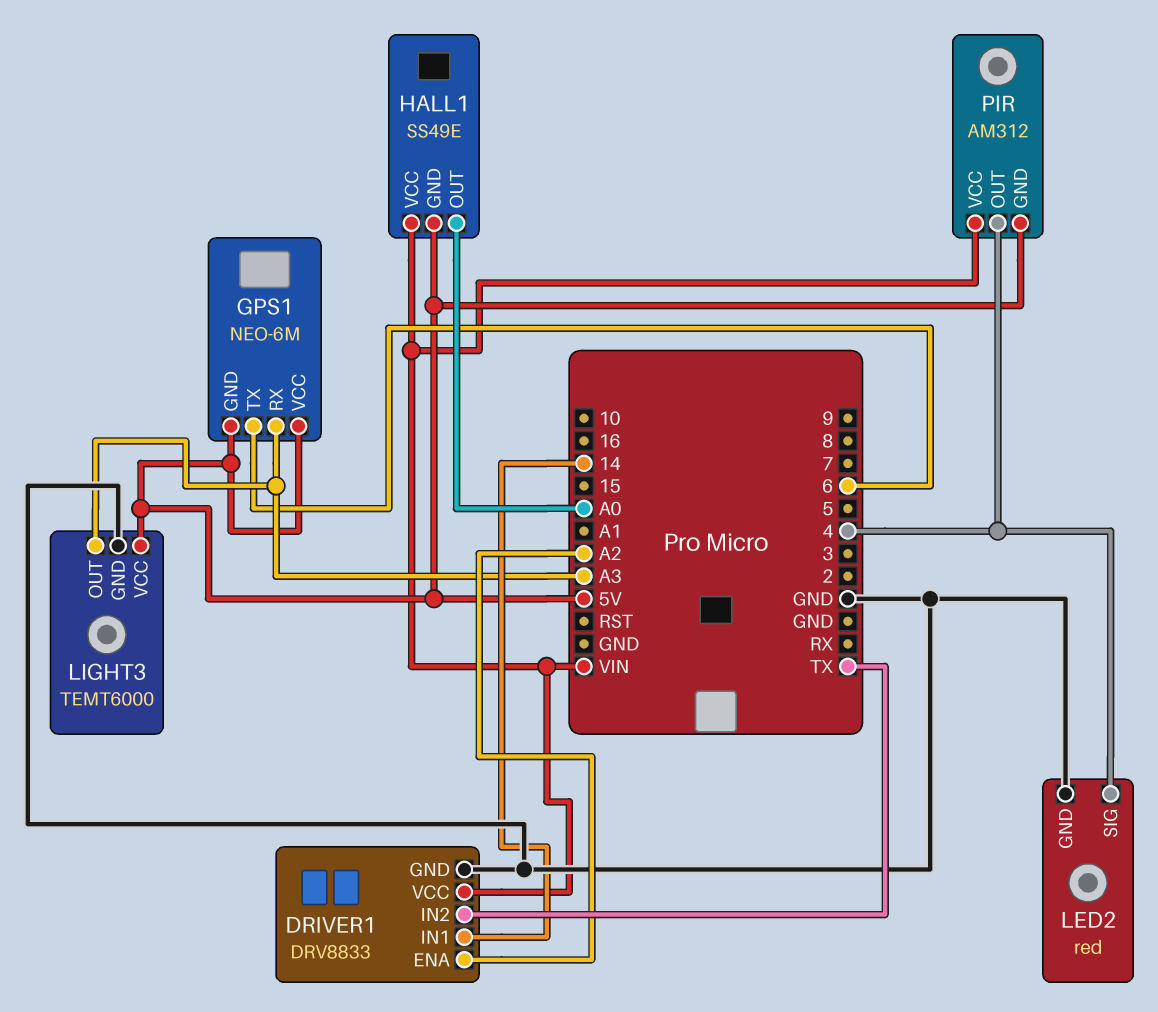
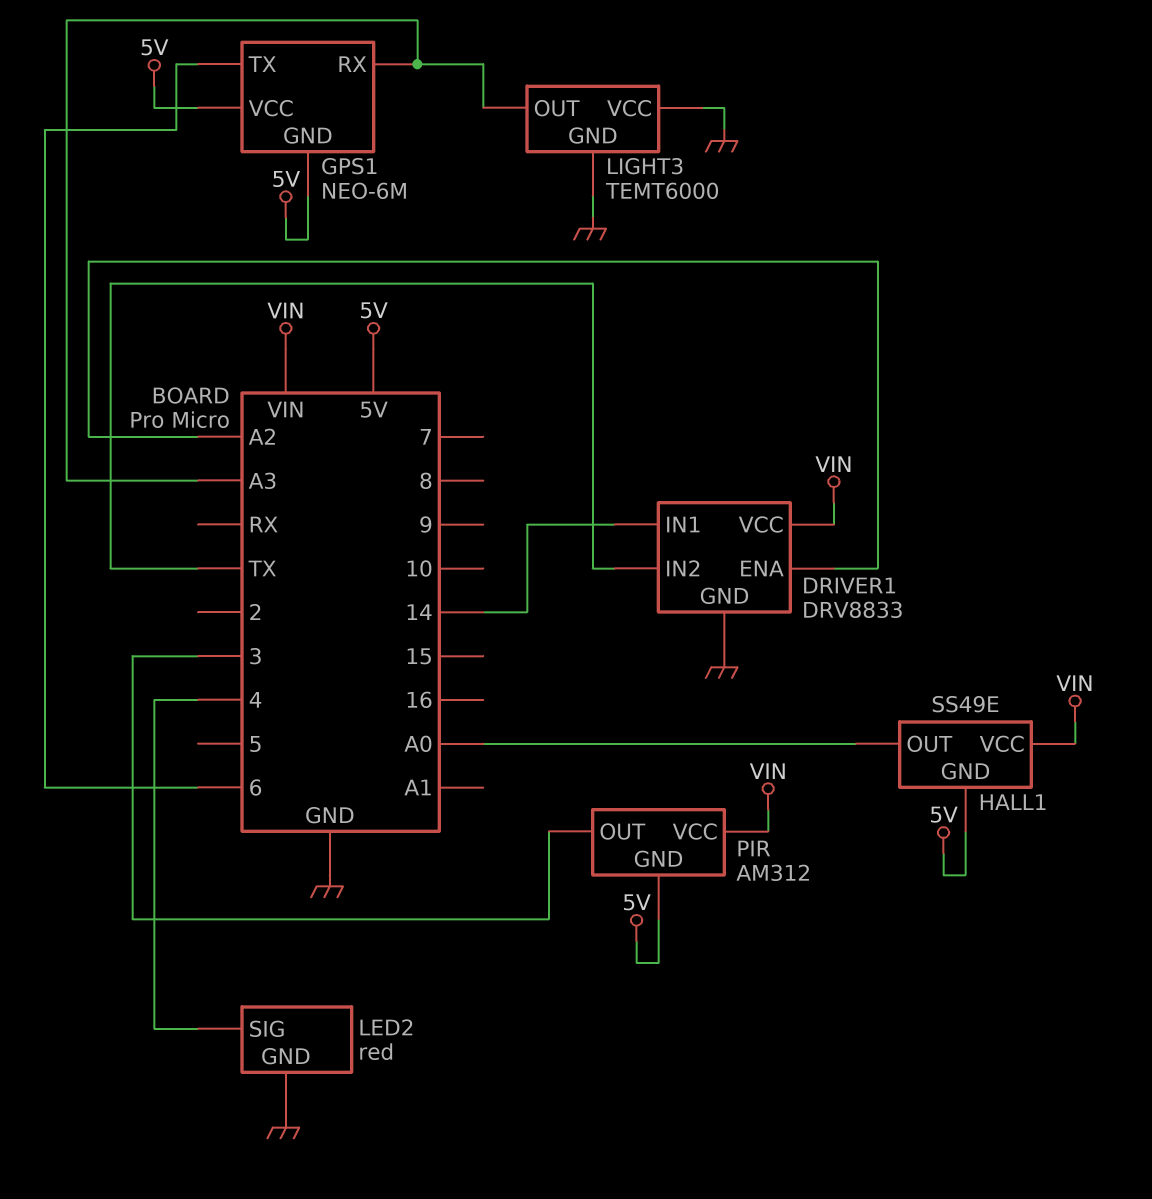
LIGHT3 pin VCC: 5V -> GND
PIR pin OUT: 4 -> 3

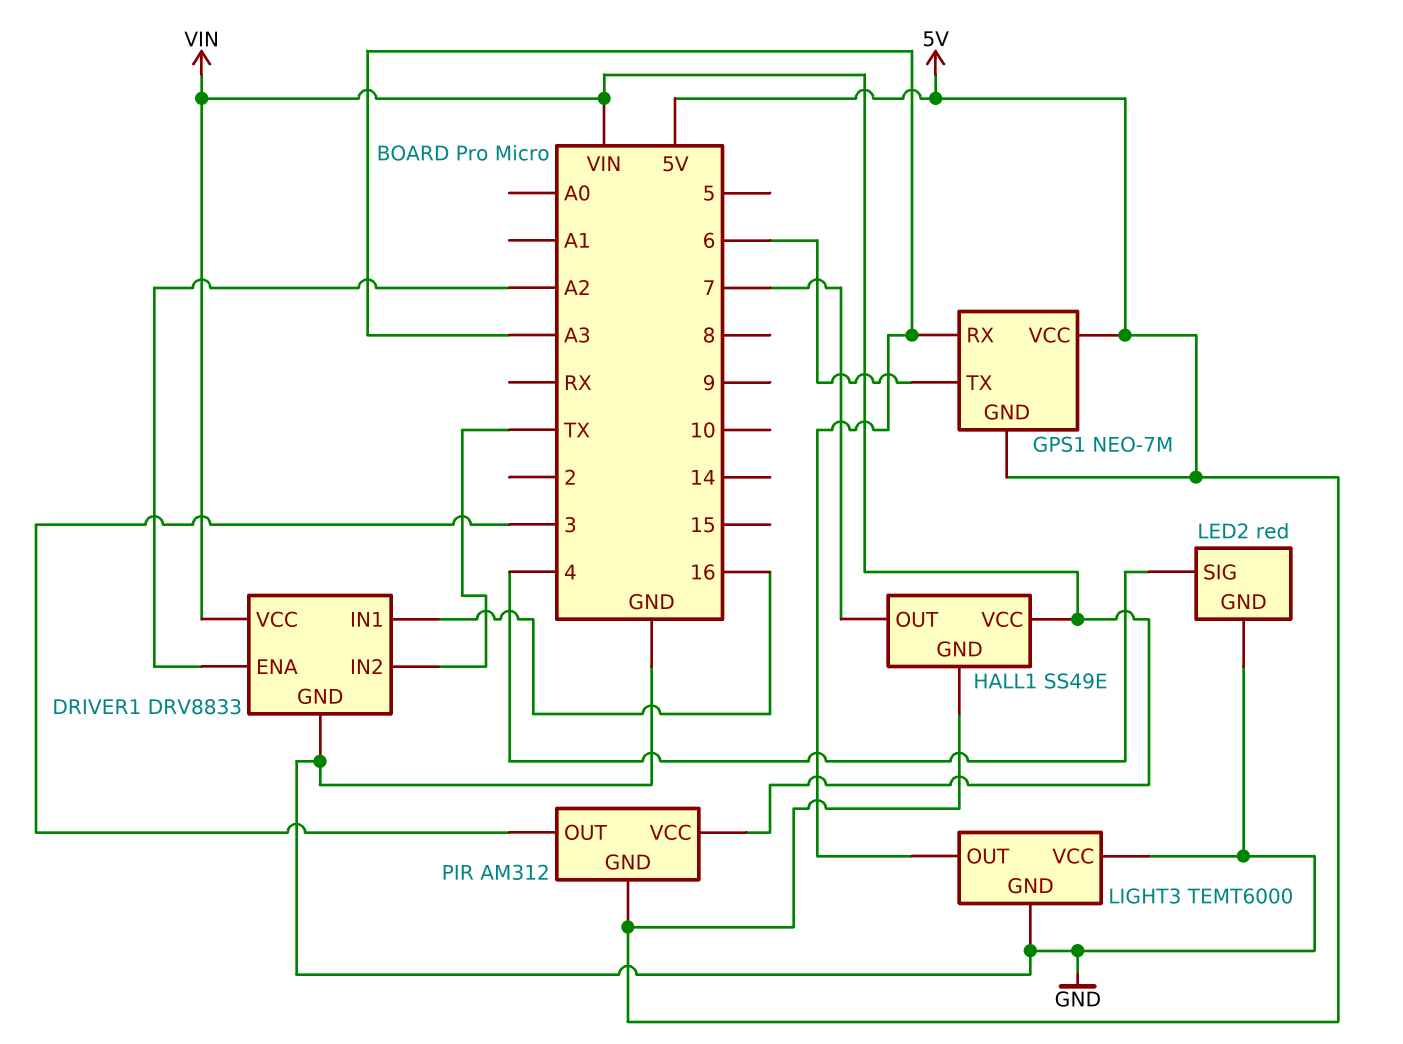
DRIVER1 pin IN1: 14 -> 16
GPS1: NEO-6M -> NEO-7M
HALL1 pin OUT: A0 -> 7

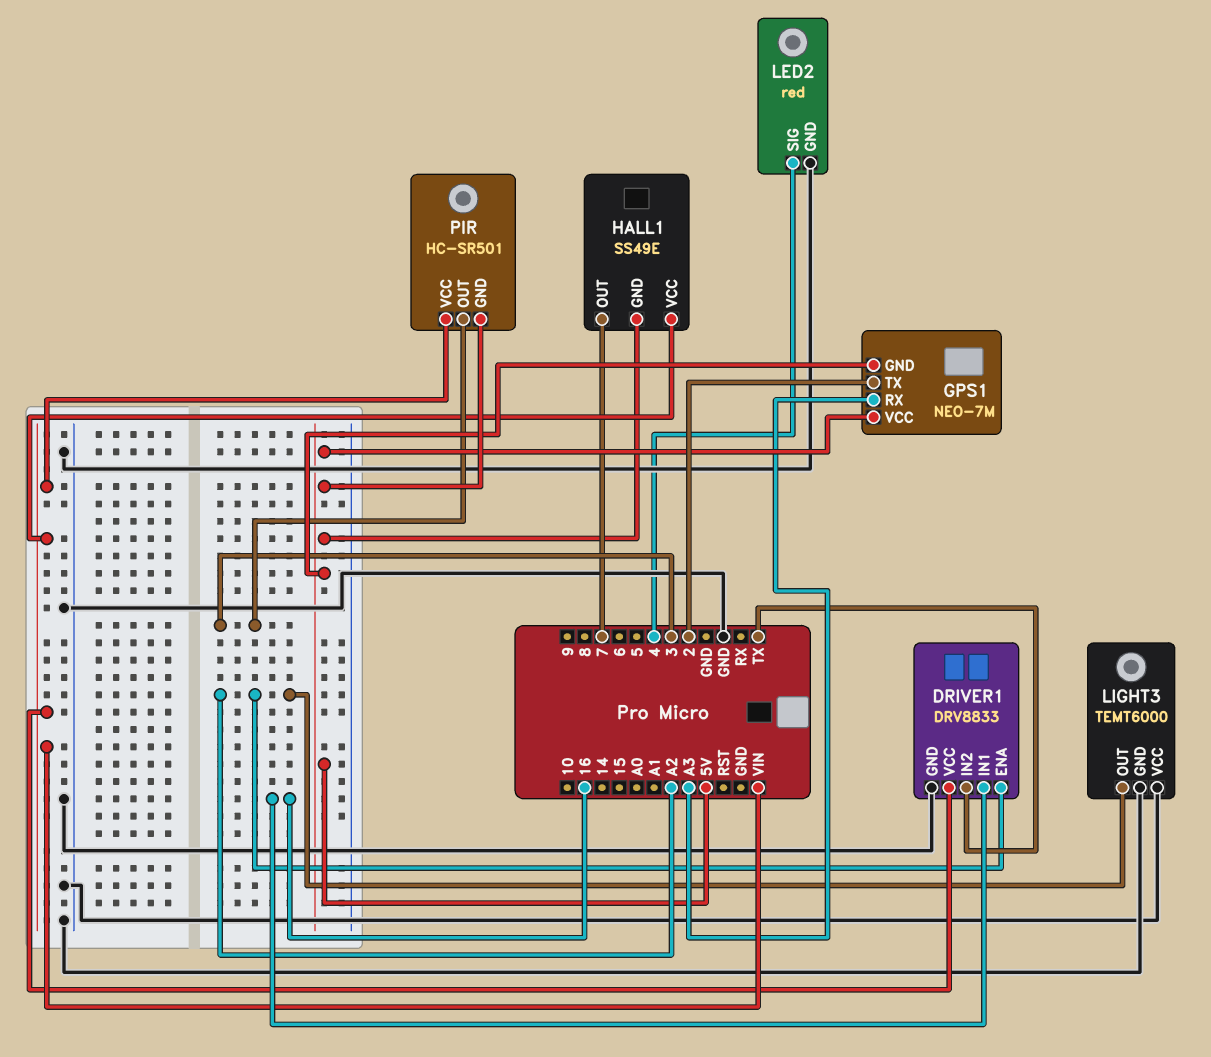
GPS1 pin TX: 6 -> 2
LIGHT3 pin OUT: A3 -> A2
PIR: AM312 -> HC-SR501

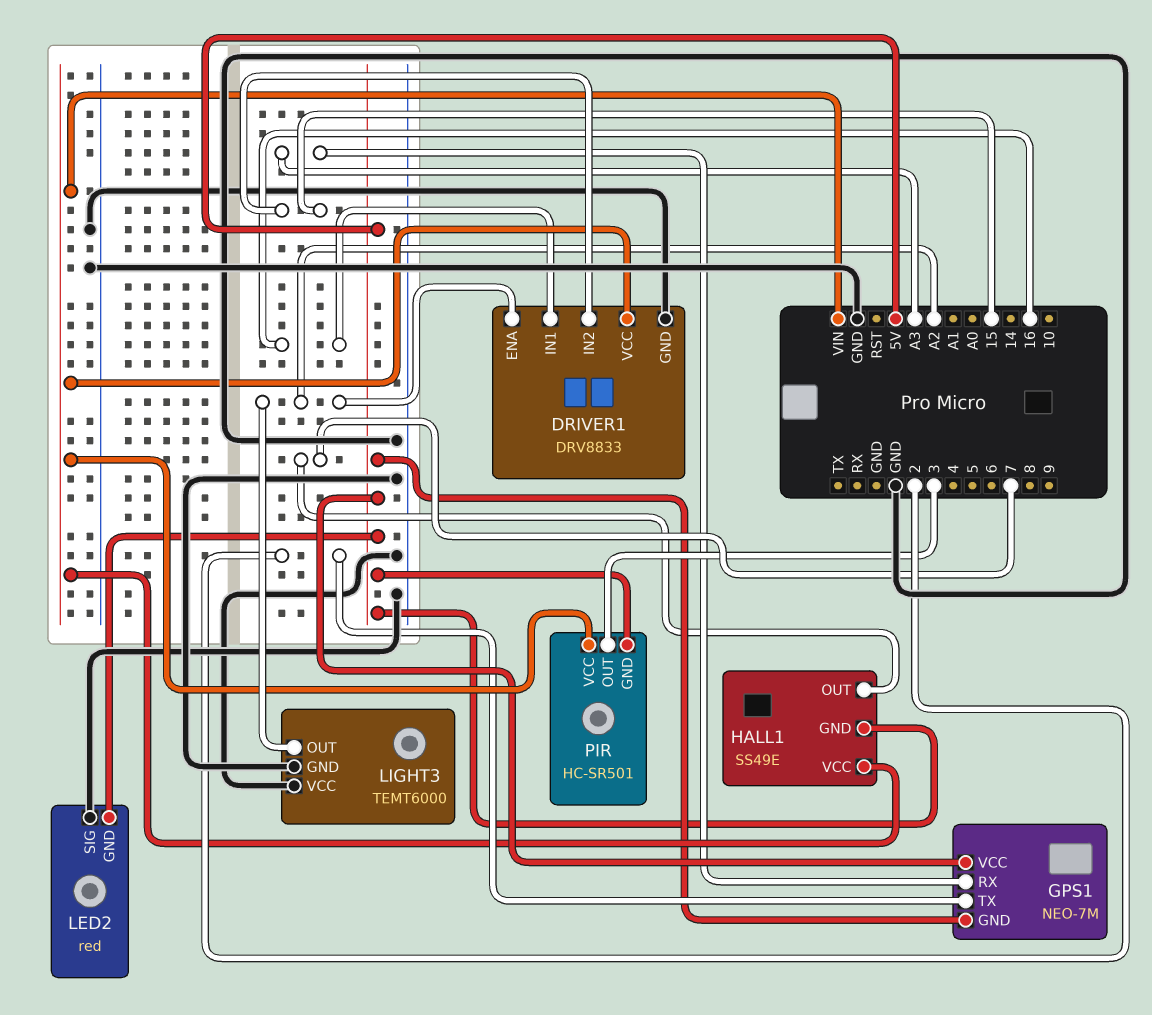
DRIVER1 pin IN2: TX -> 15
LED2 pin GND: GND -> 5V
LED2 pin SIG: 4 -> GND

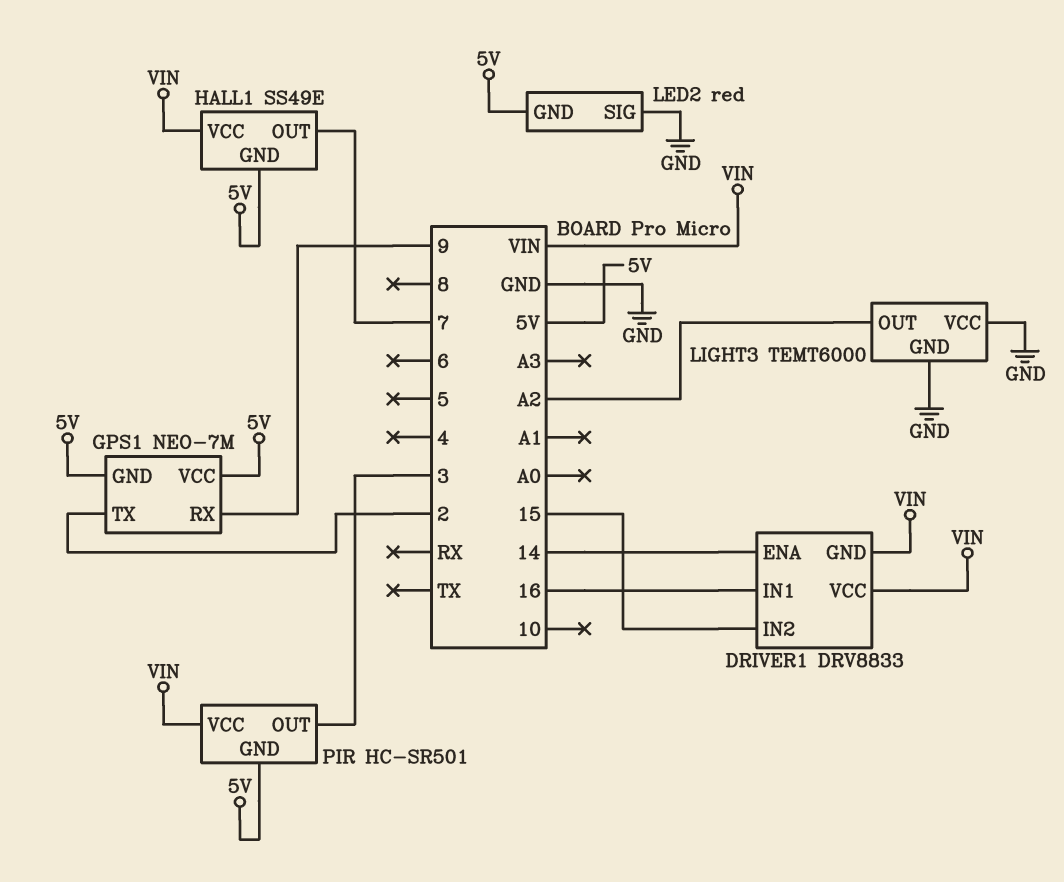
DRIVER1 pin ENA: A2 -> 14
DRIVER1 pin GND: GND -> VIN
GPS1 pin RX: A3 -> 9

